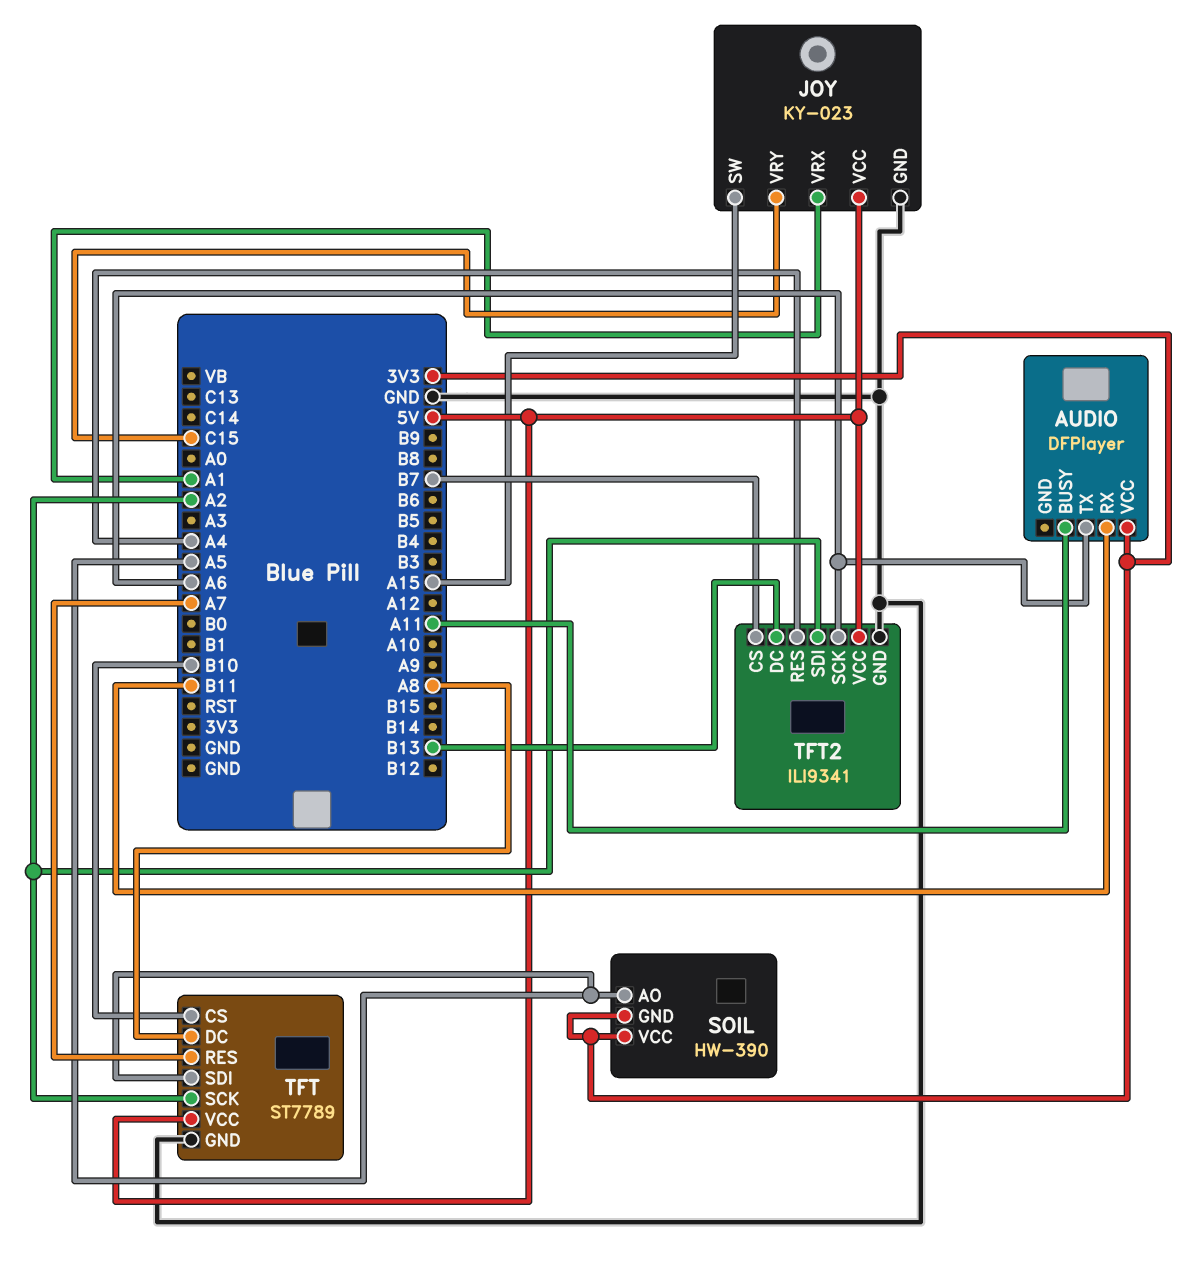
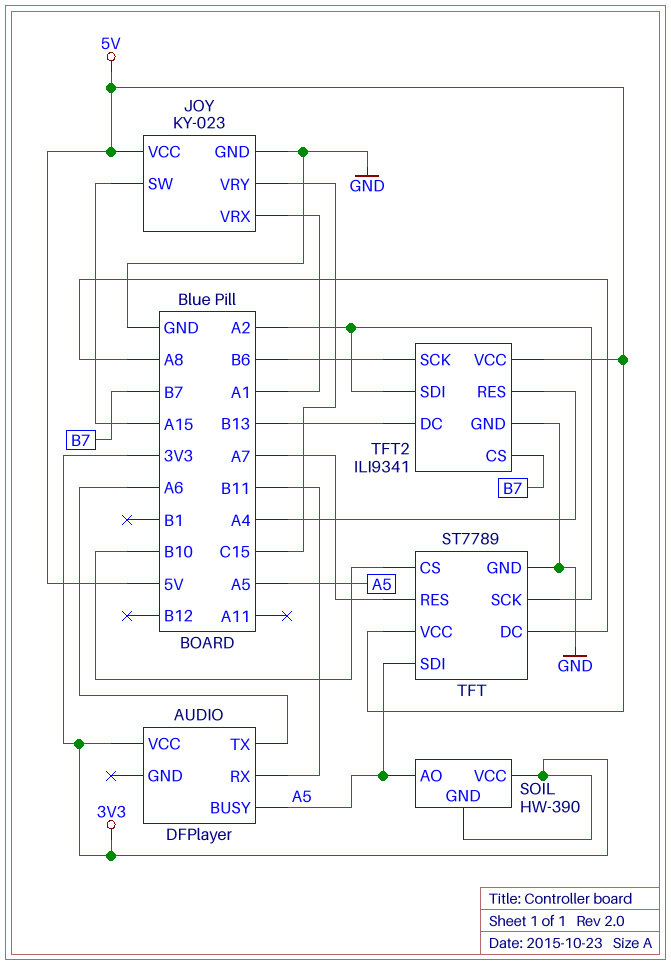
AUDIO pin BUSY: A11 -> A5
TFT2 pin SCK: A6 -> B6

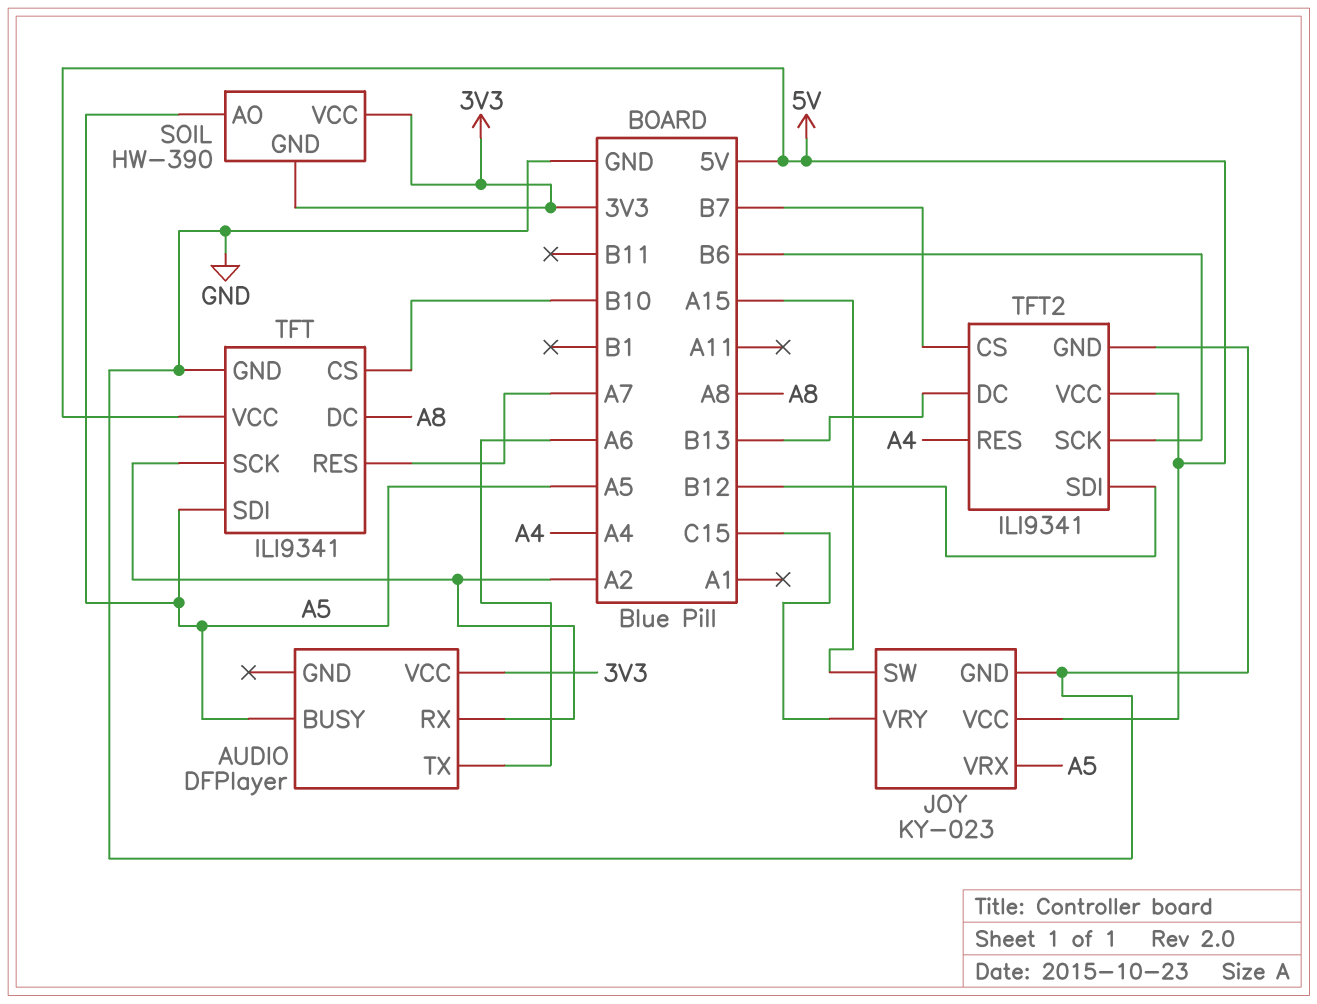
AUDIO pin RX: B11 -> A2
JOY pin VRX: A1 -> A5
TFT: ST7789 -> ILI9341
TFT2 pin SDI: A2 -> B12

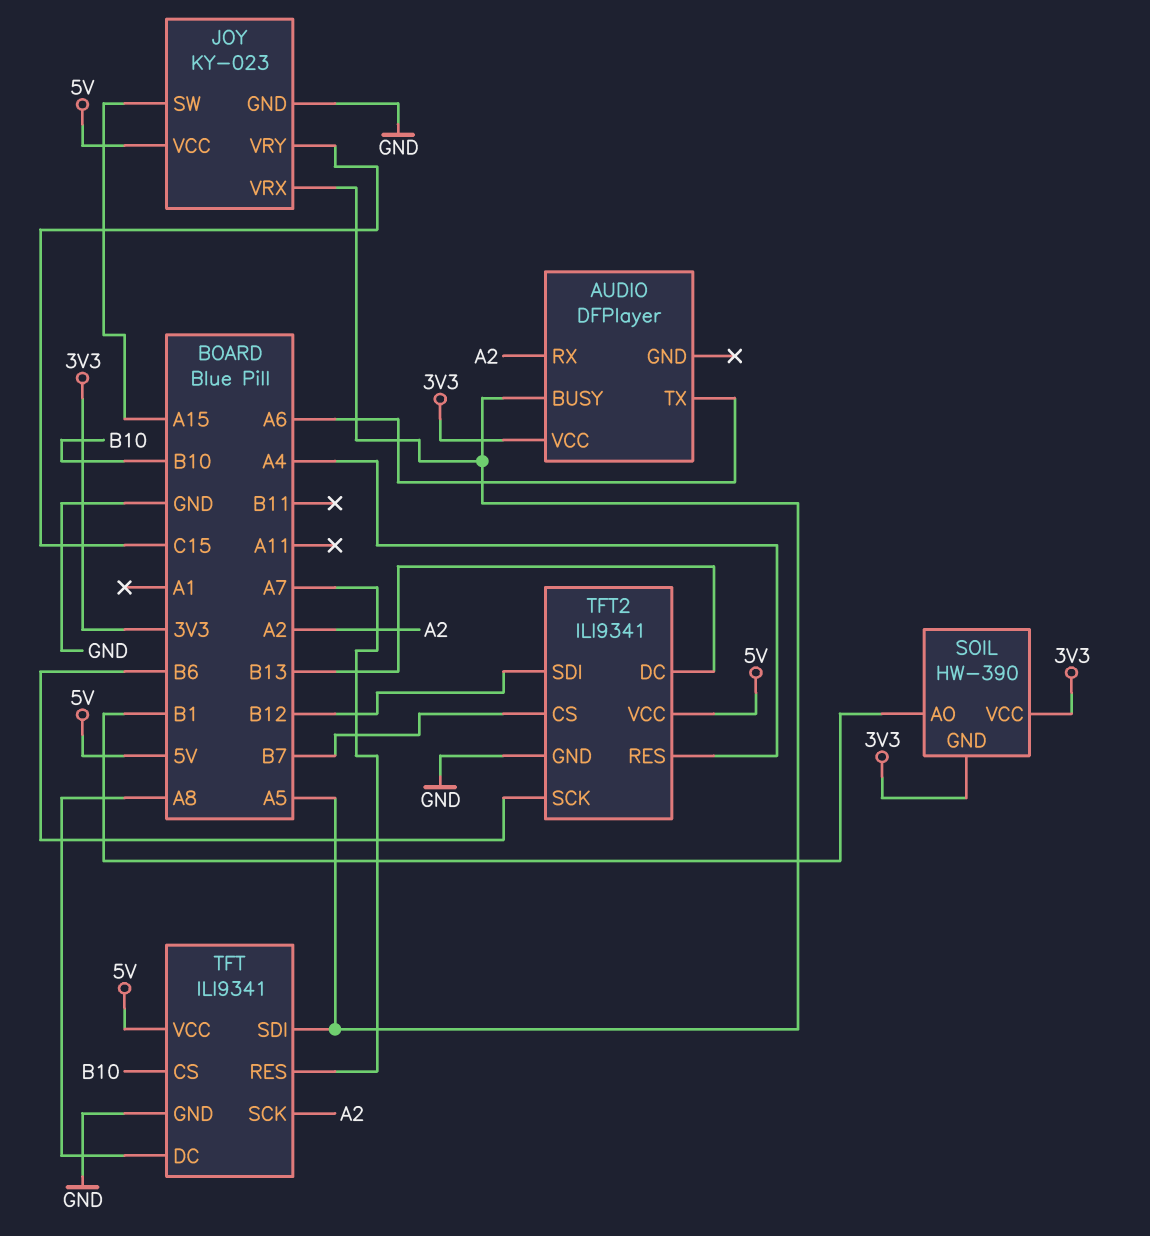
SOIL pin AO: A5 -> B1

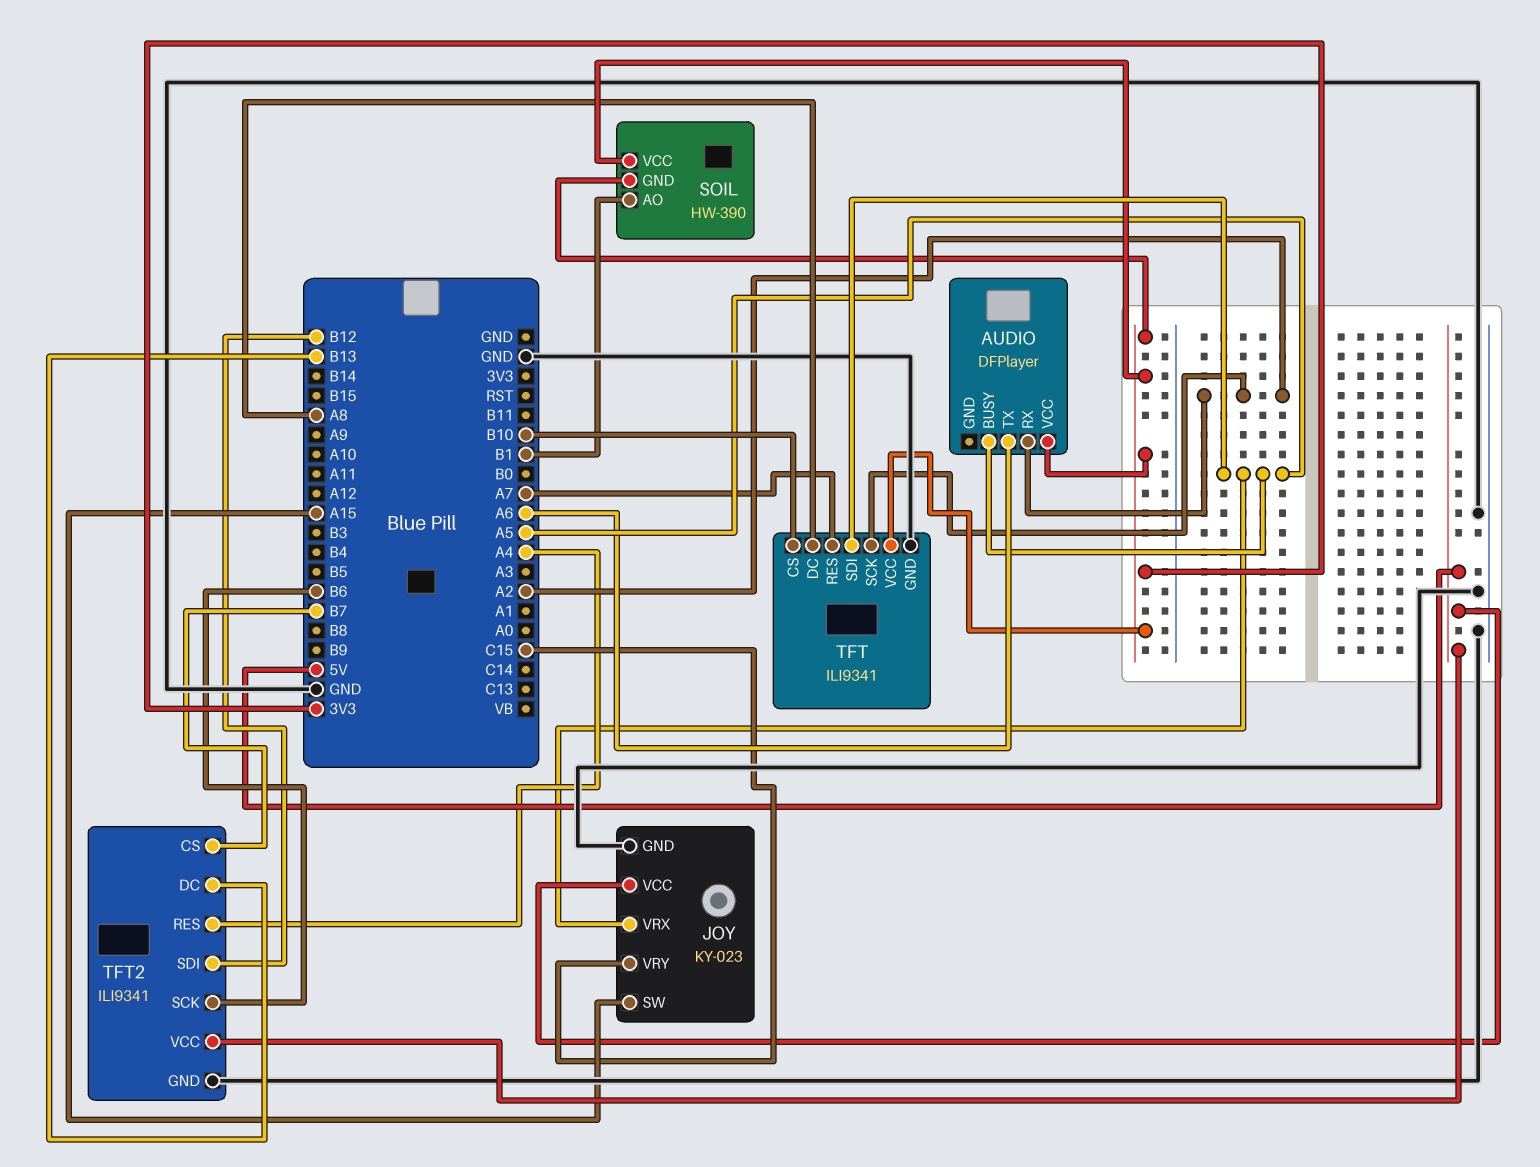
TFT pin VCC: 5V -> 3V3

